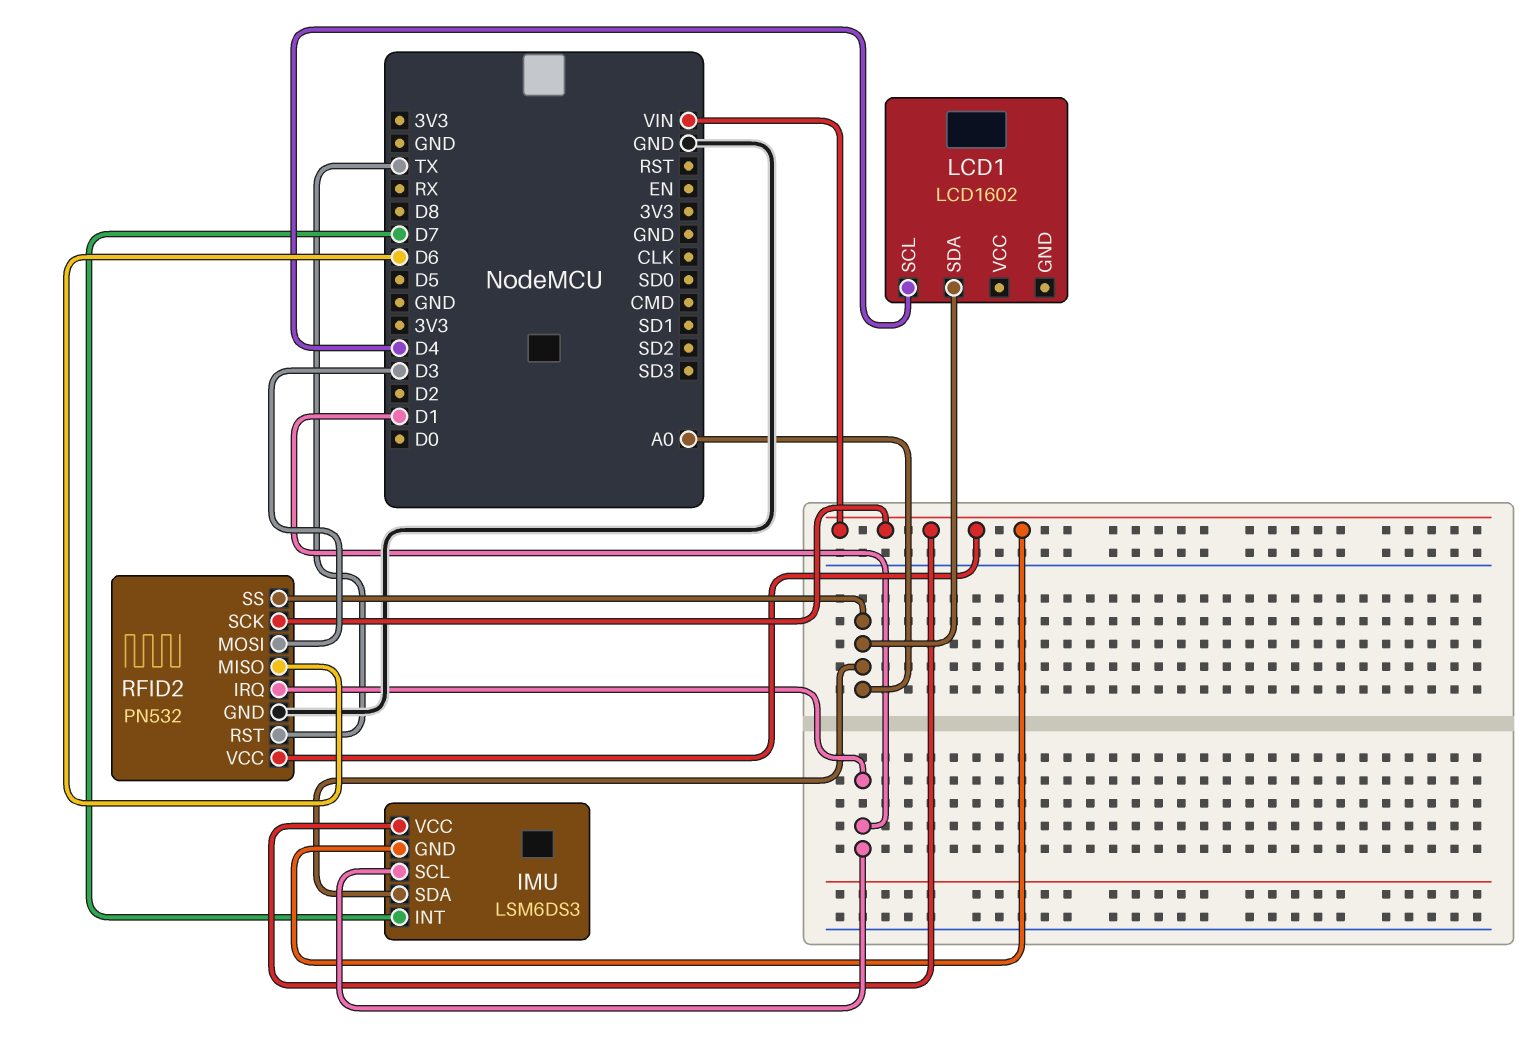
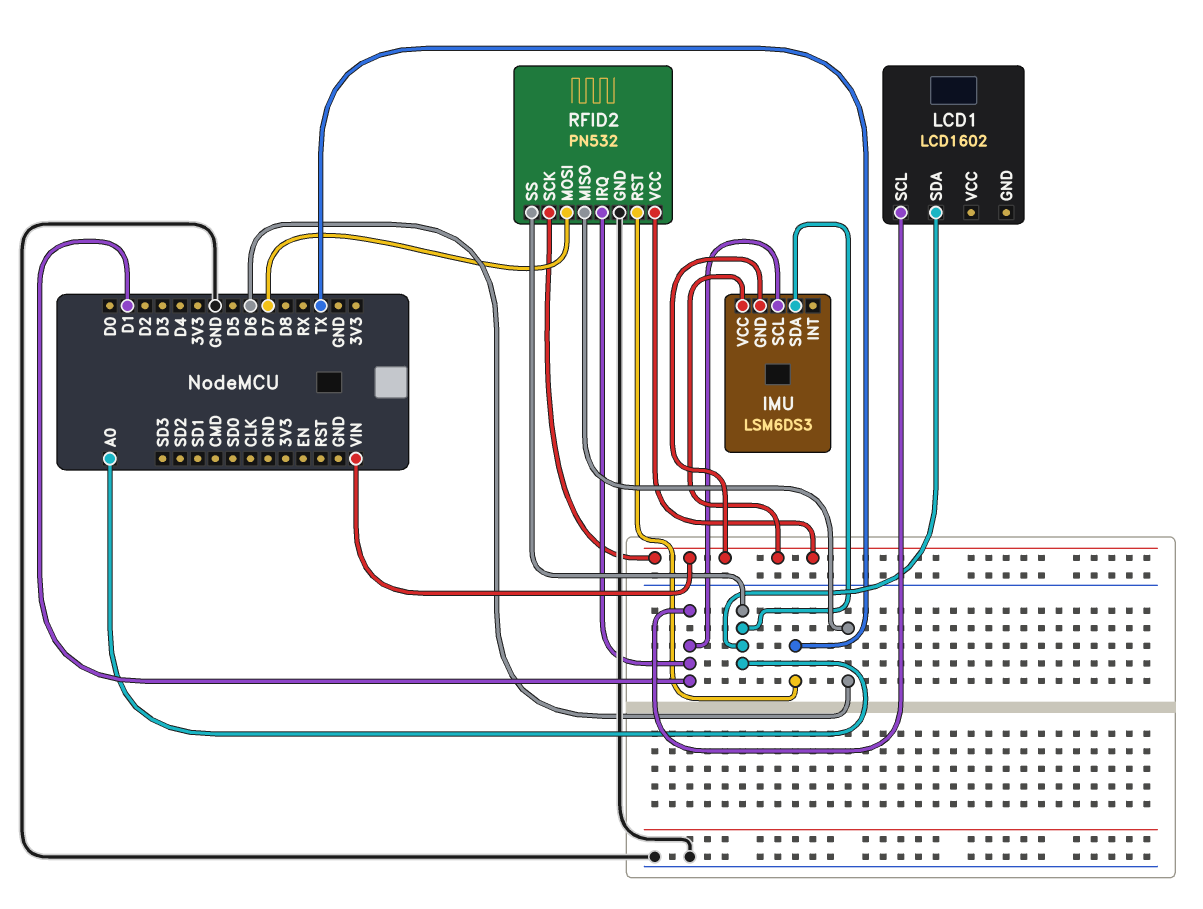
IMU pin INT: D7 -> none
LCD1 pin SCL: D4 -> D1
RFID2 pin MOSI: D3 -> D7

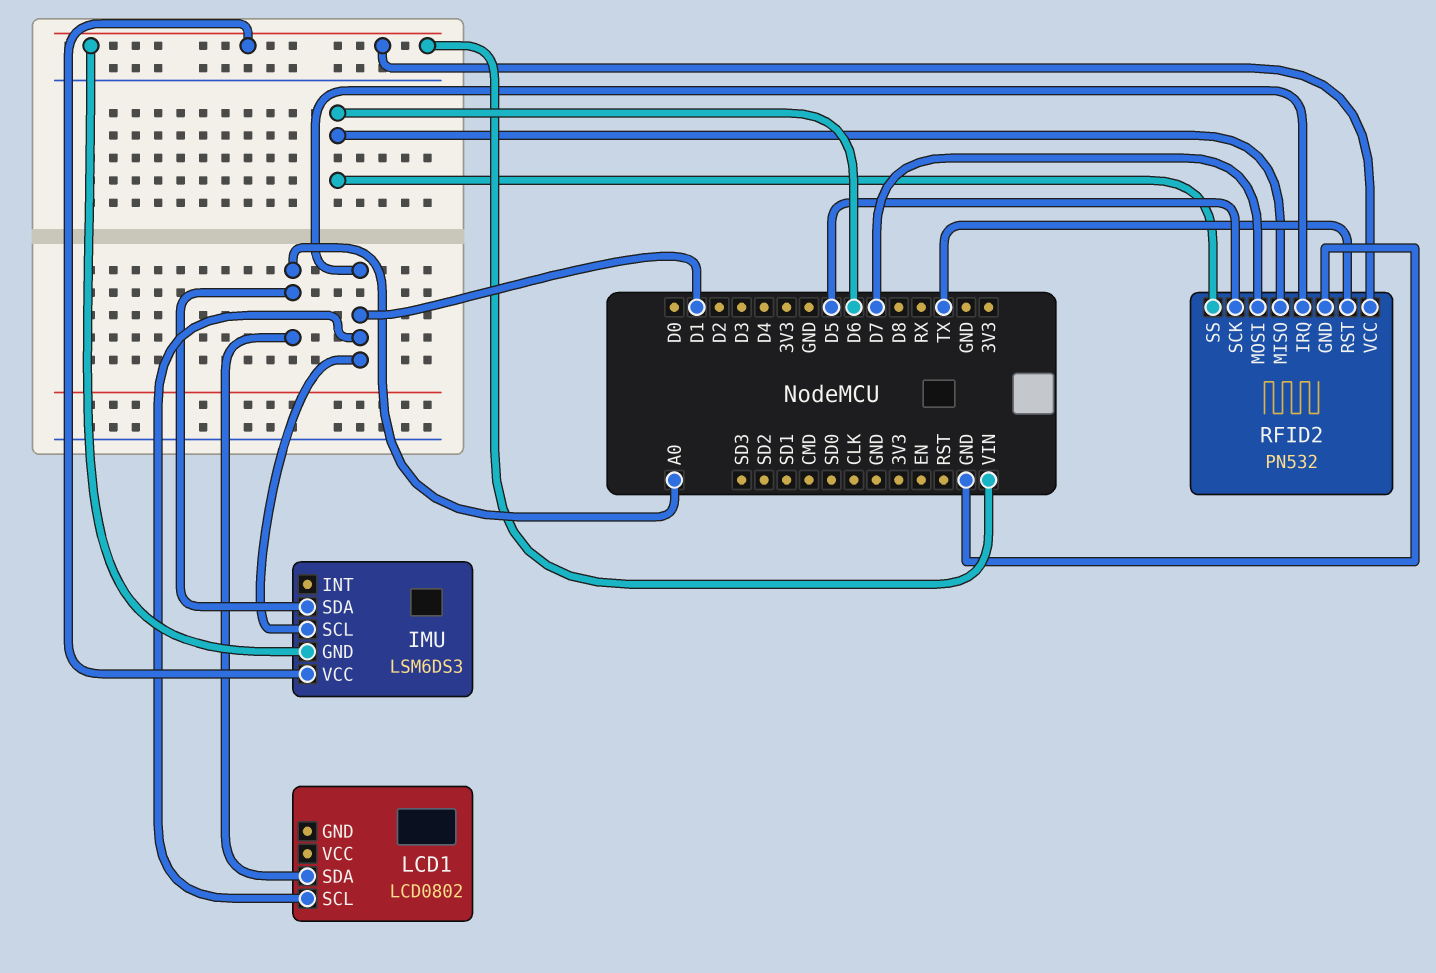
LCD1: LCD1602 -> LCD0802
RFID2 pin SCK: VIN -> D5
RFID2 pin SS: A0 -> D6

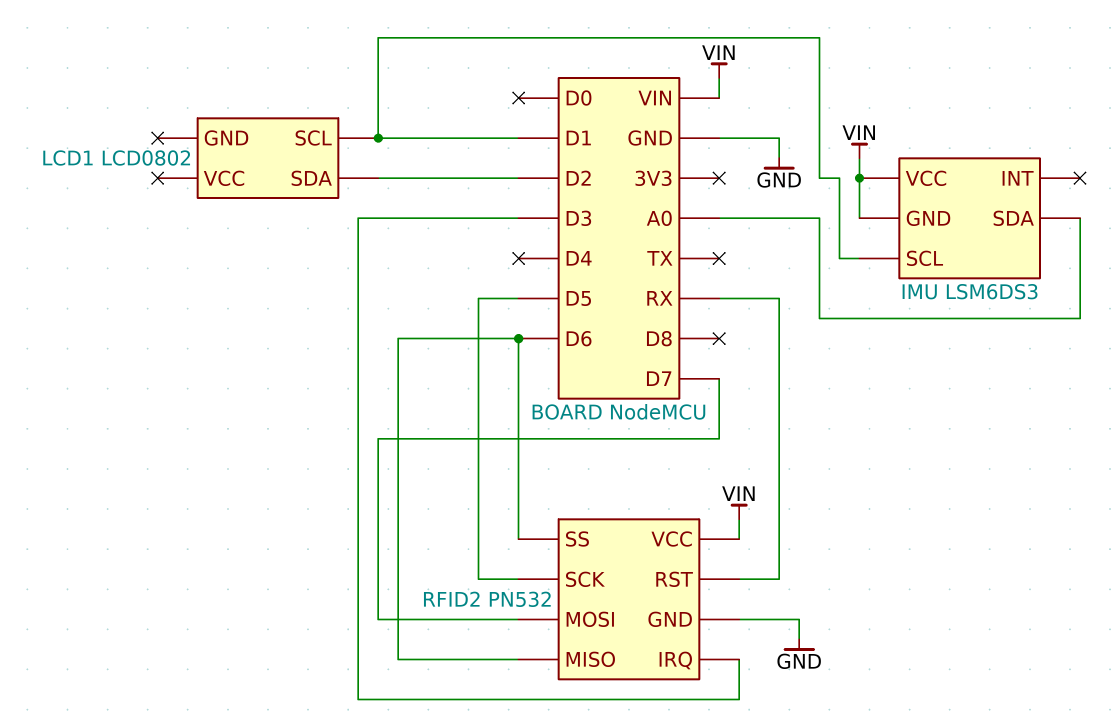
LCD1 pin SDA: A0 -> D2
RFID2 pin IRQ: D1 -> D3
RFID2 pin RST: TX -> RX

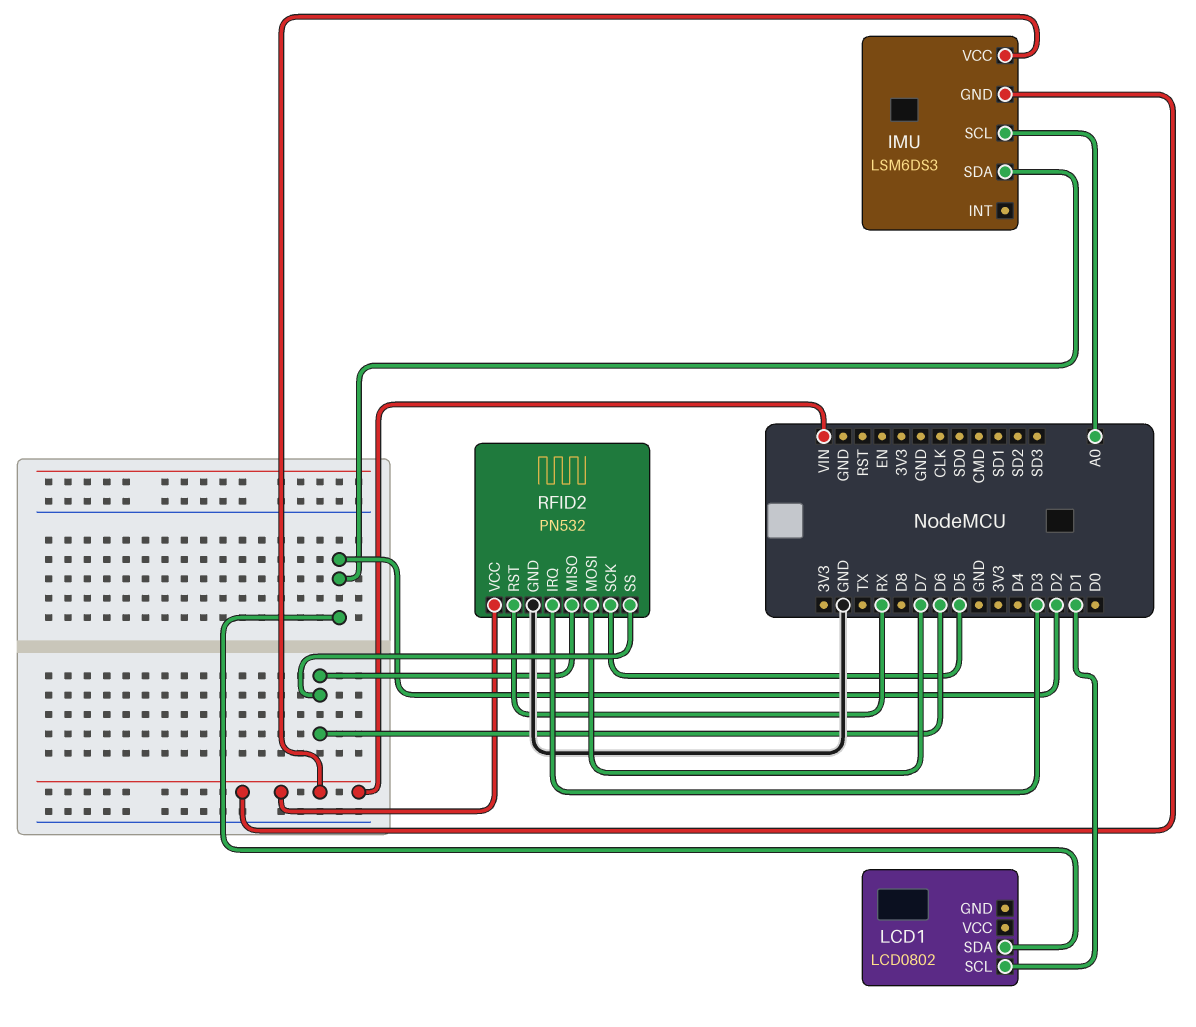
IMU pin SCL: D1 -> A0
IMU pin SDA: A0 -> D2

